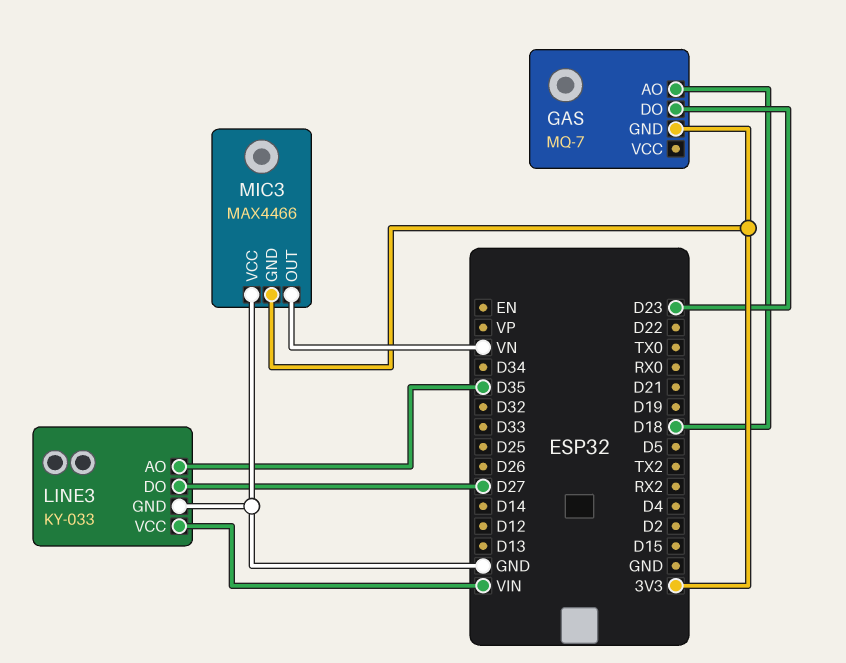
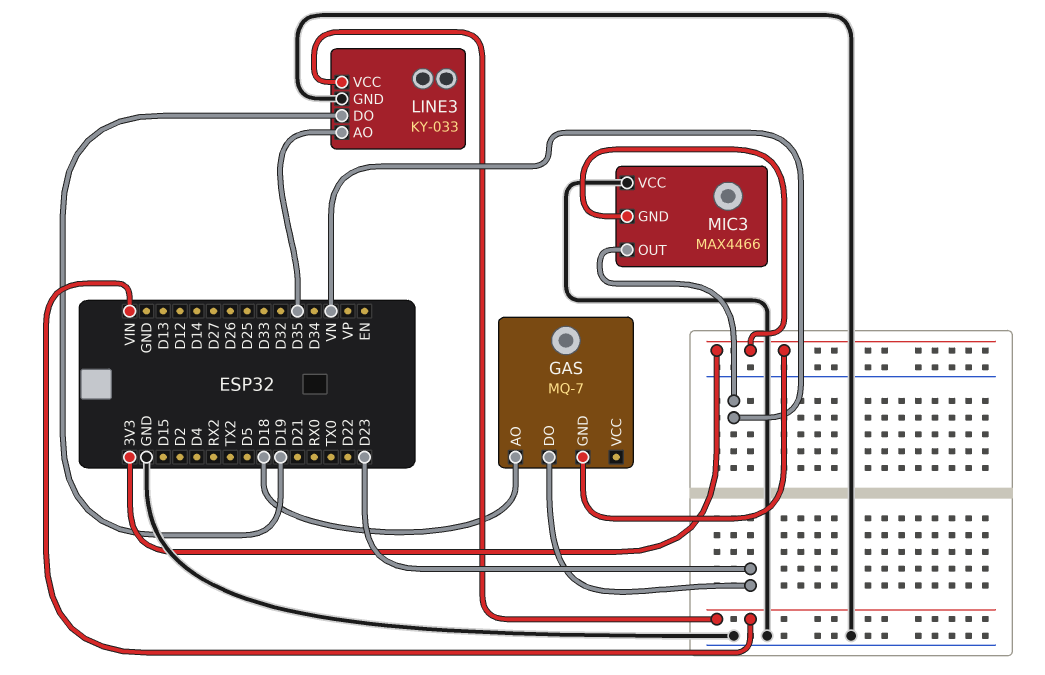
LINE3 pin DO: D27 -> D19

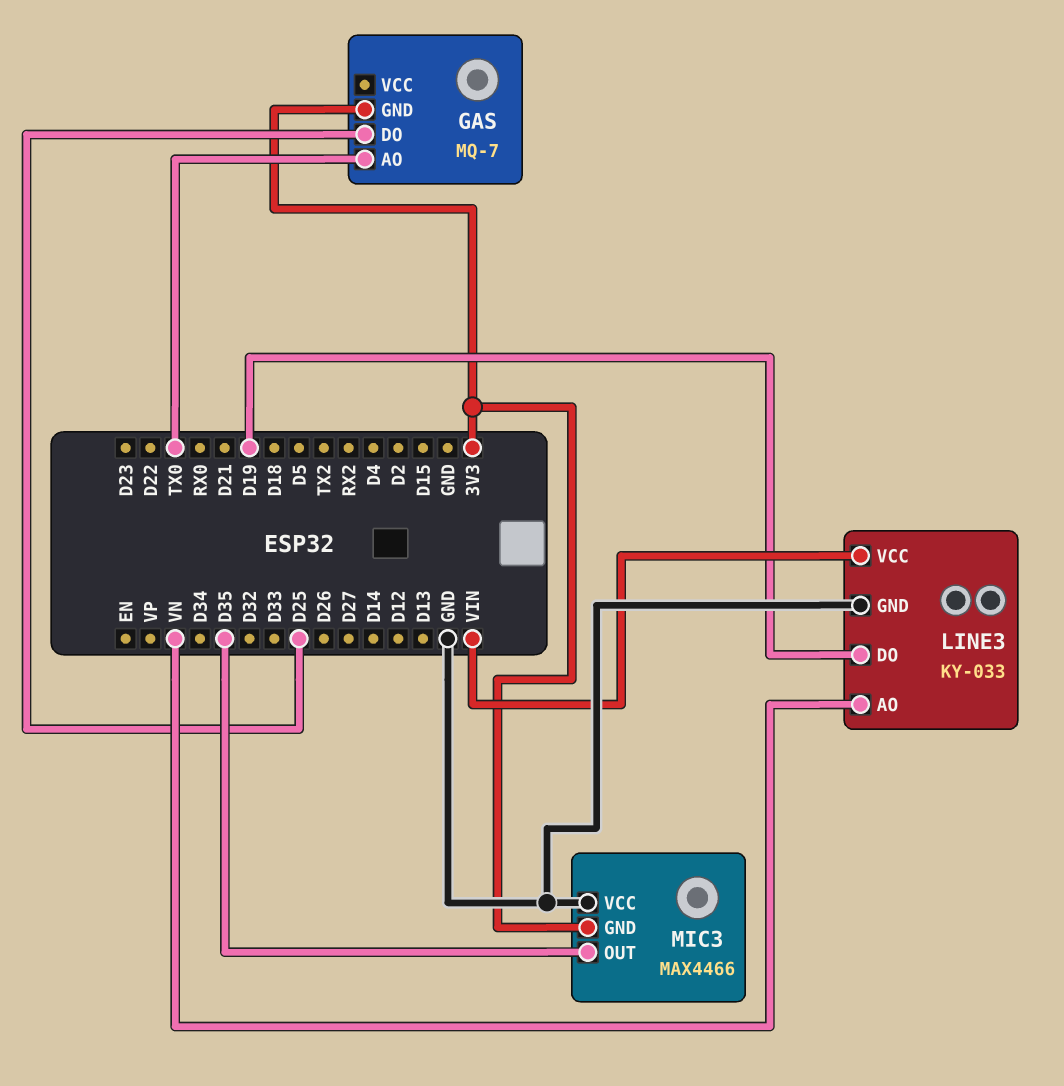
GAS pin AO: D18 -> TX0
GAS pin DO: D23 -> D25
LINE3 pin AO: D35 -> VN
MIC3 pin OUT: VN -> D35

